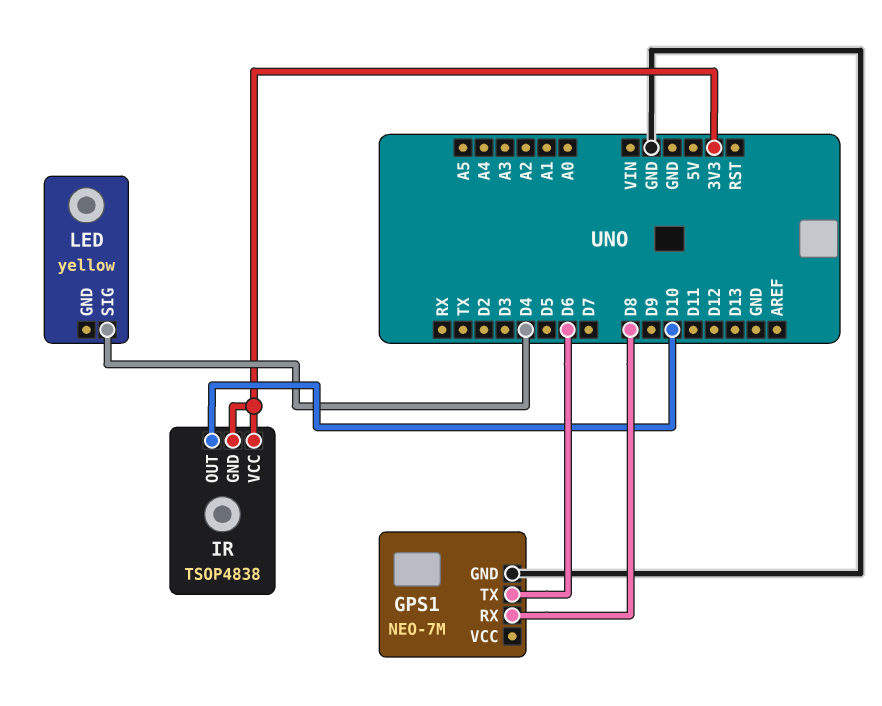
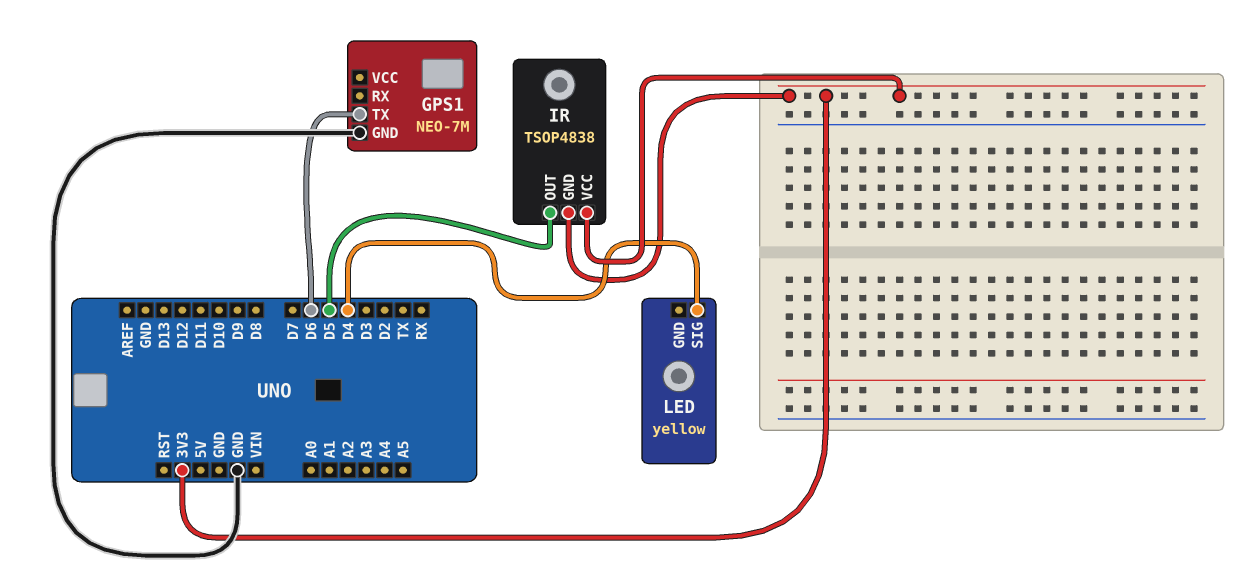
GPS1 pin RX: D8 -> none
IR pin OUT: D10 -> D5

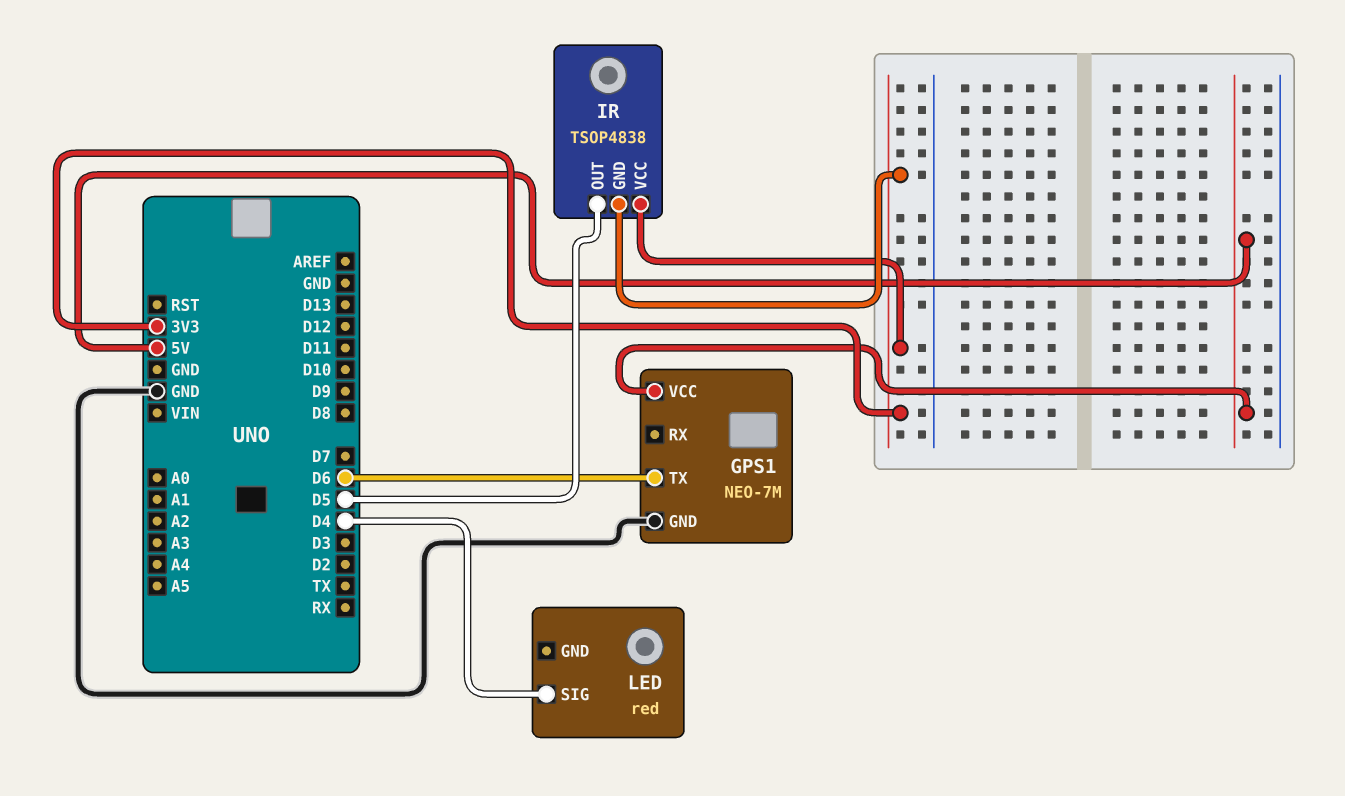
GPS1 pin VCC: none -> 5V
LED: yellow -> red

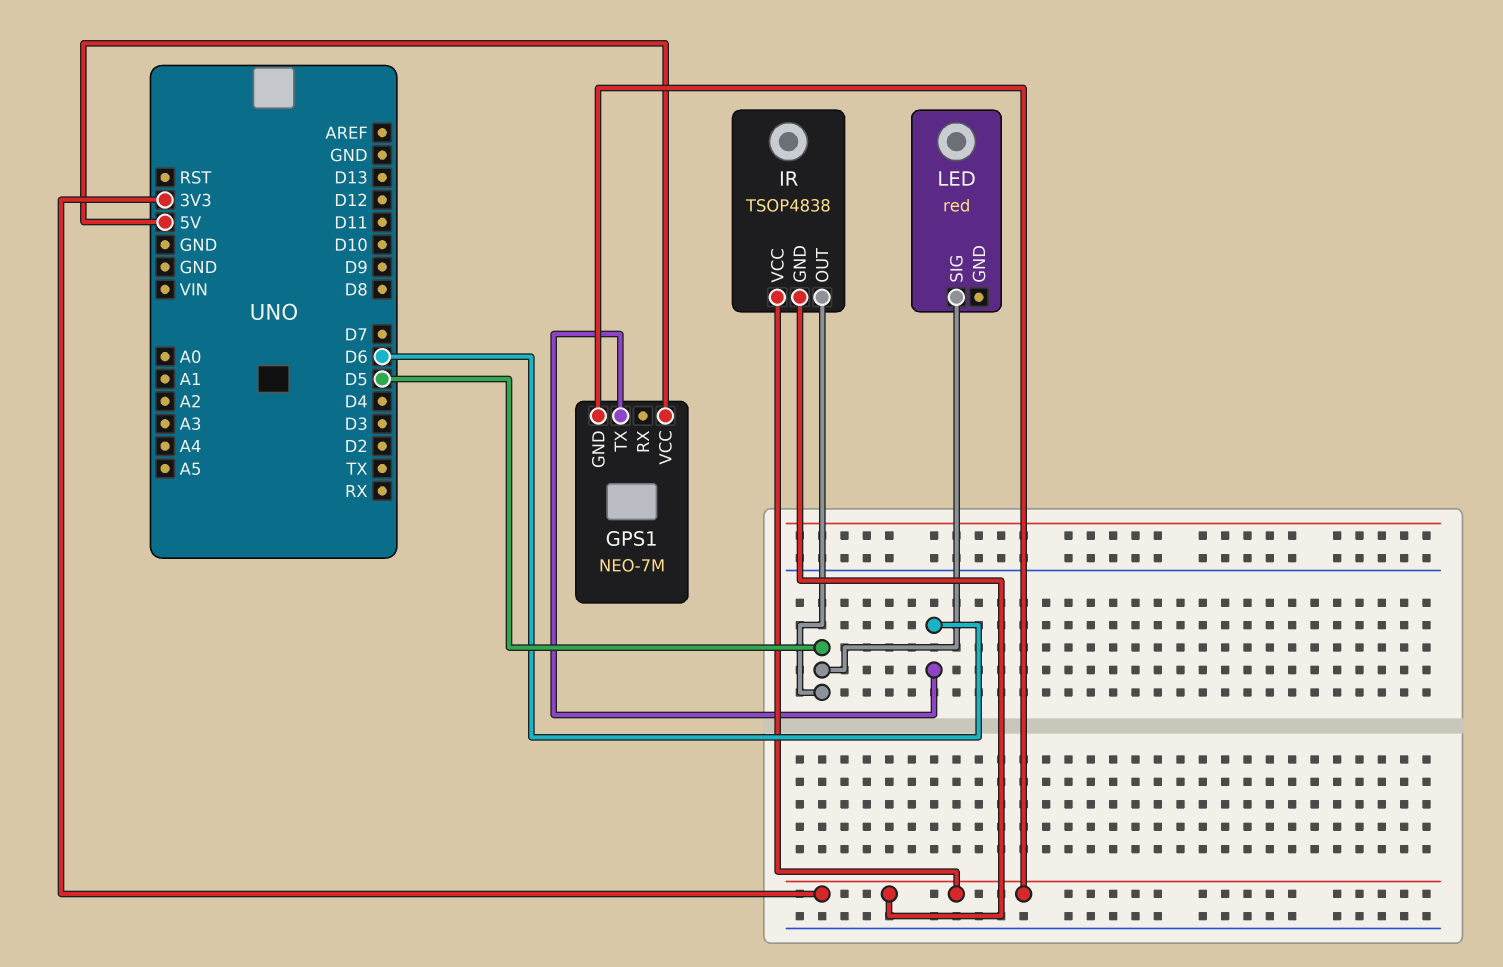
GPS1 pin GND: GND -> 3V3
LED pin SIG: D4 -> D5

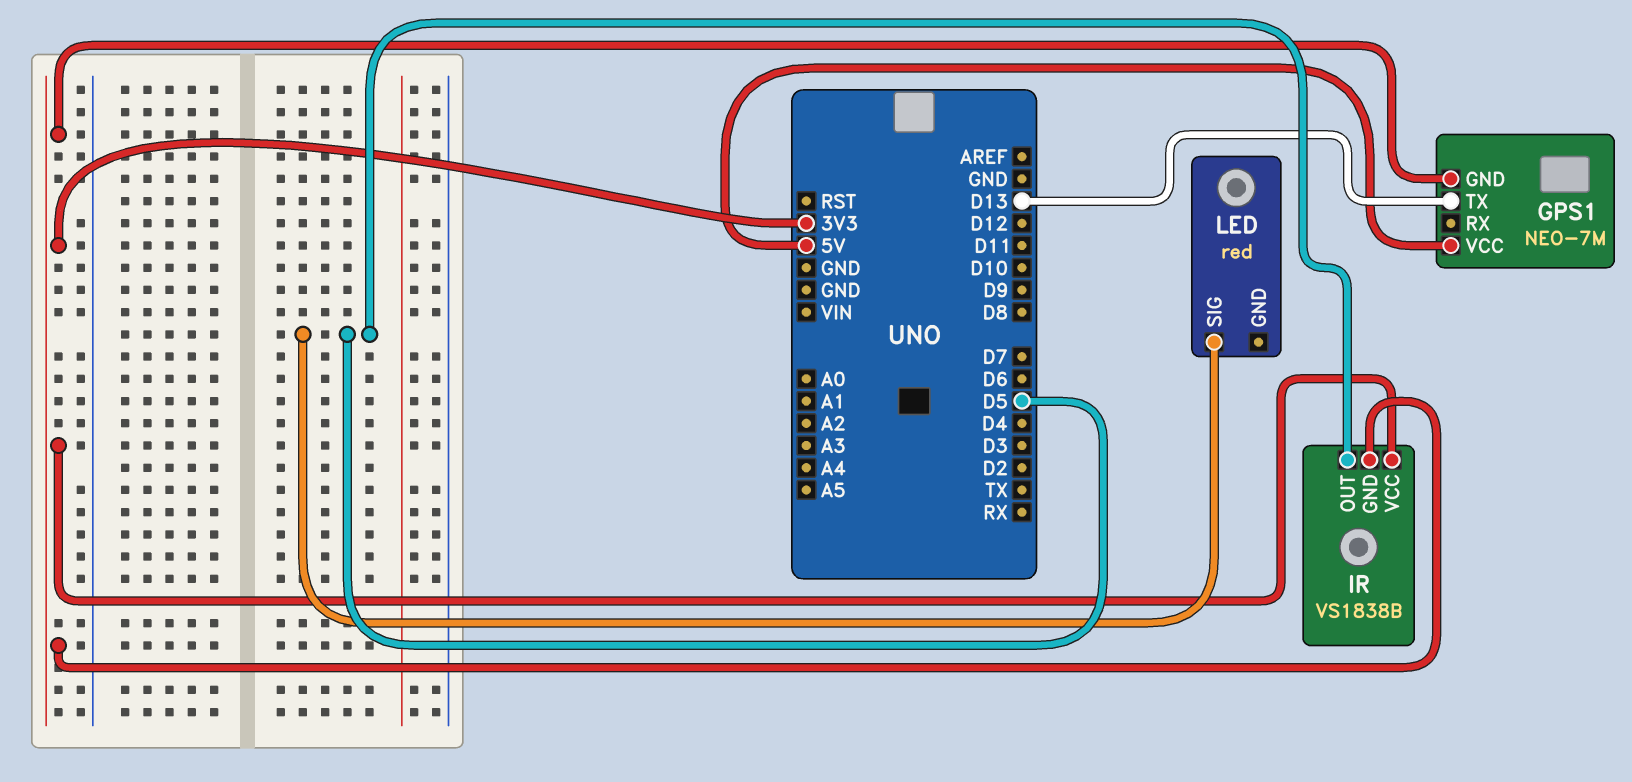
GPS1 pin TX: D6 -> D13
IR: TSOP4838 -> VS1838B

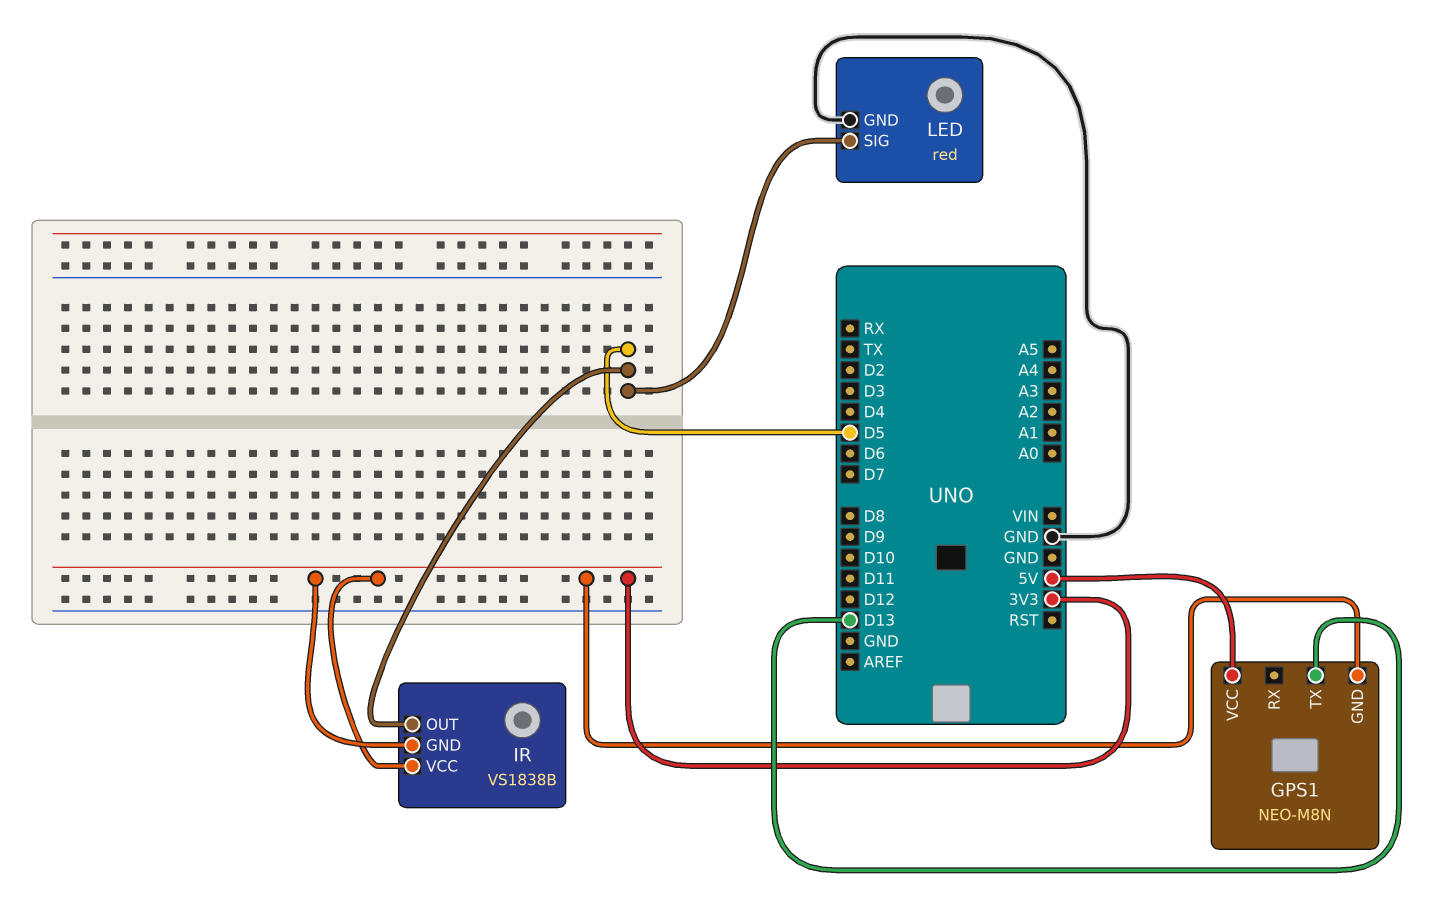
GPS1: NEO-7M -> NEO-M8N
LED pin GND: none -> GND

